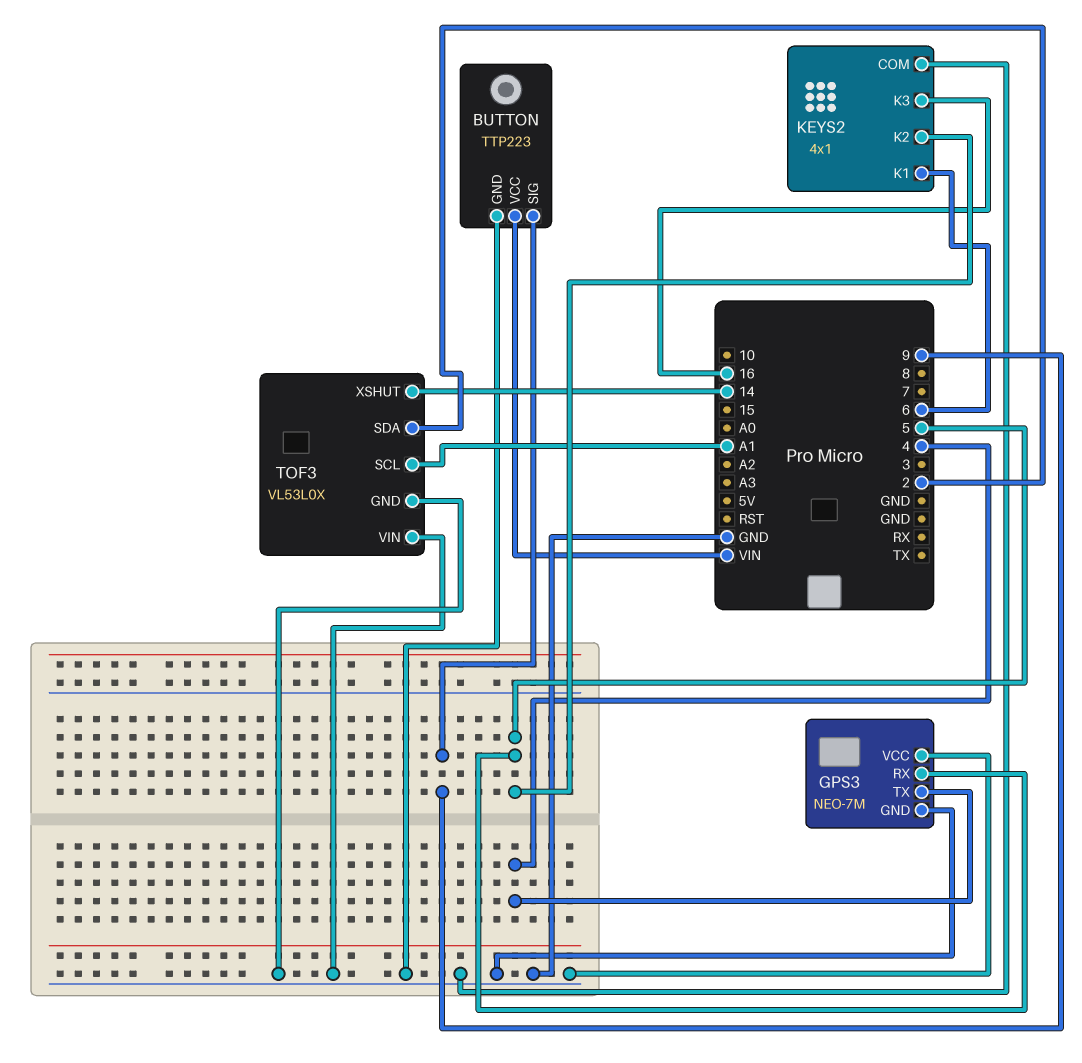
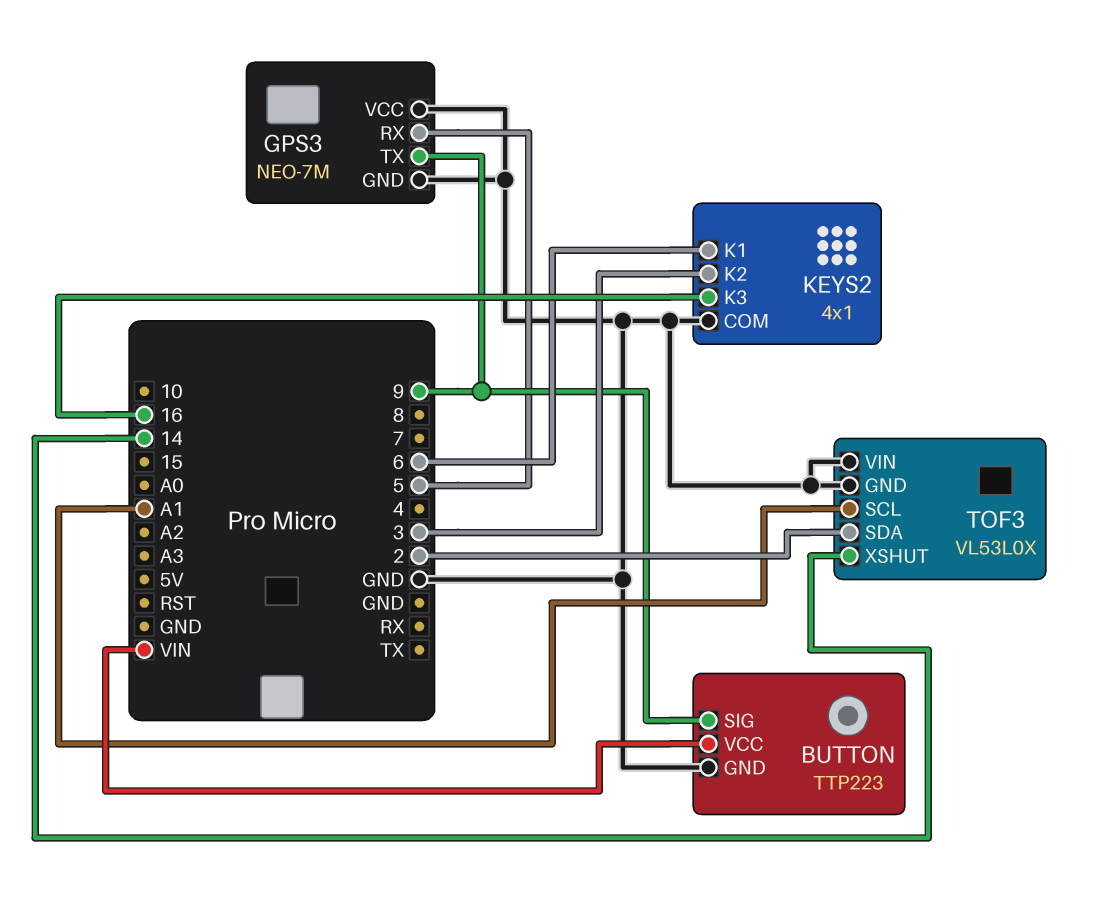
GPS3 pin TX: 4 -> 9
KEYS2 pin K2: 5 -> 3

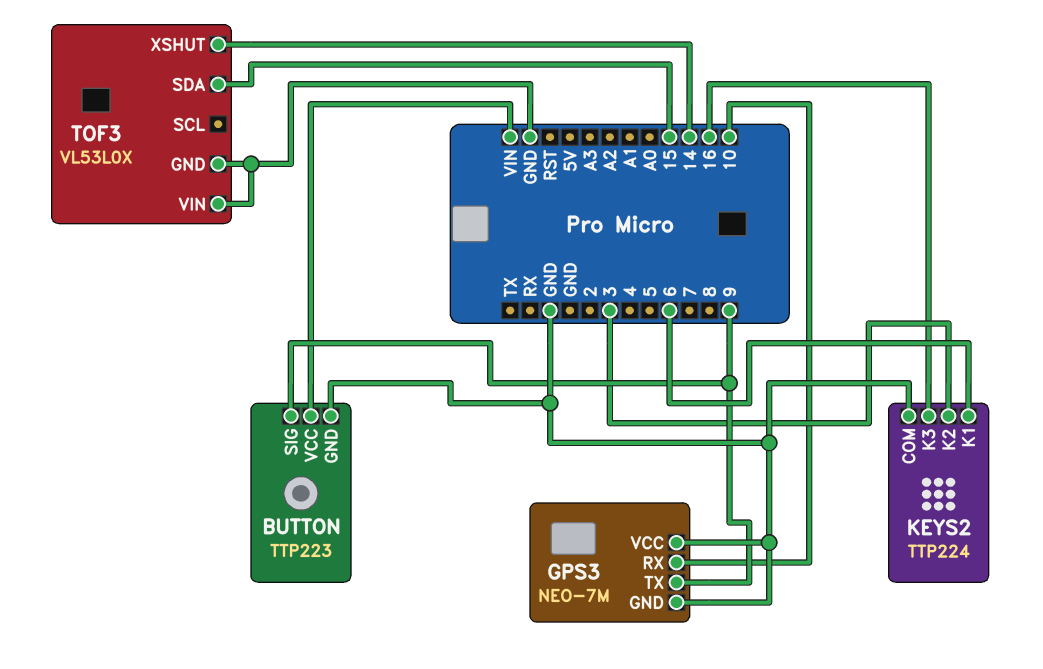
GPS3 pin RX: 5 -> 10
KEYS2: 4x1 -> TTP224
TOF3 pin SCL: A1 -> none
TOF3 pin SDA: 2 -> 15

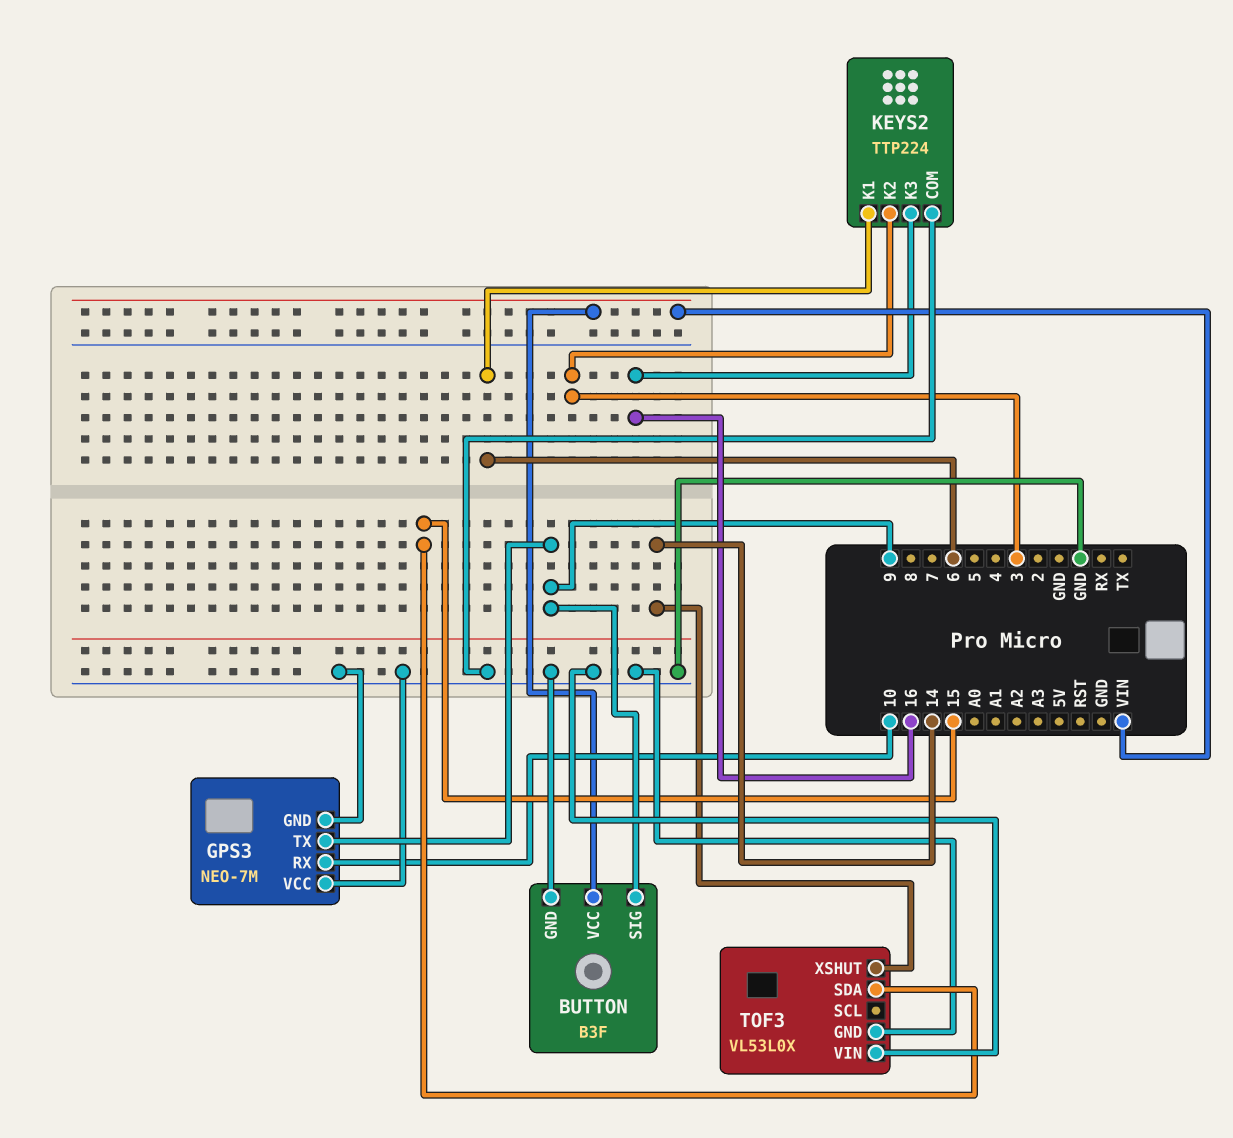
BUTTON: TTP223 -> B3F

